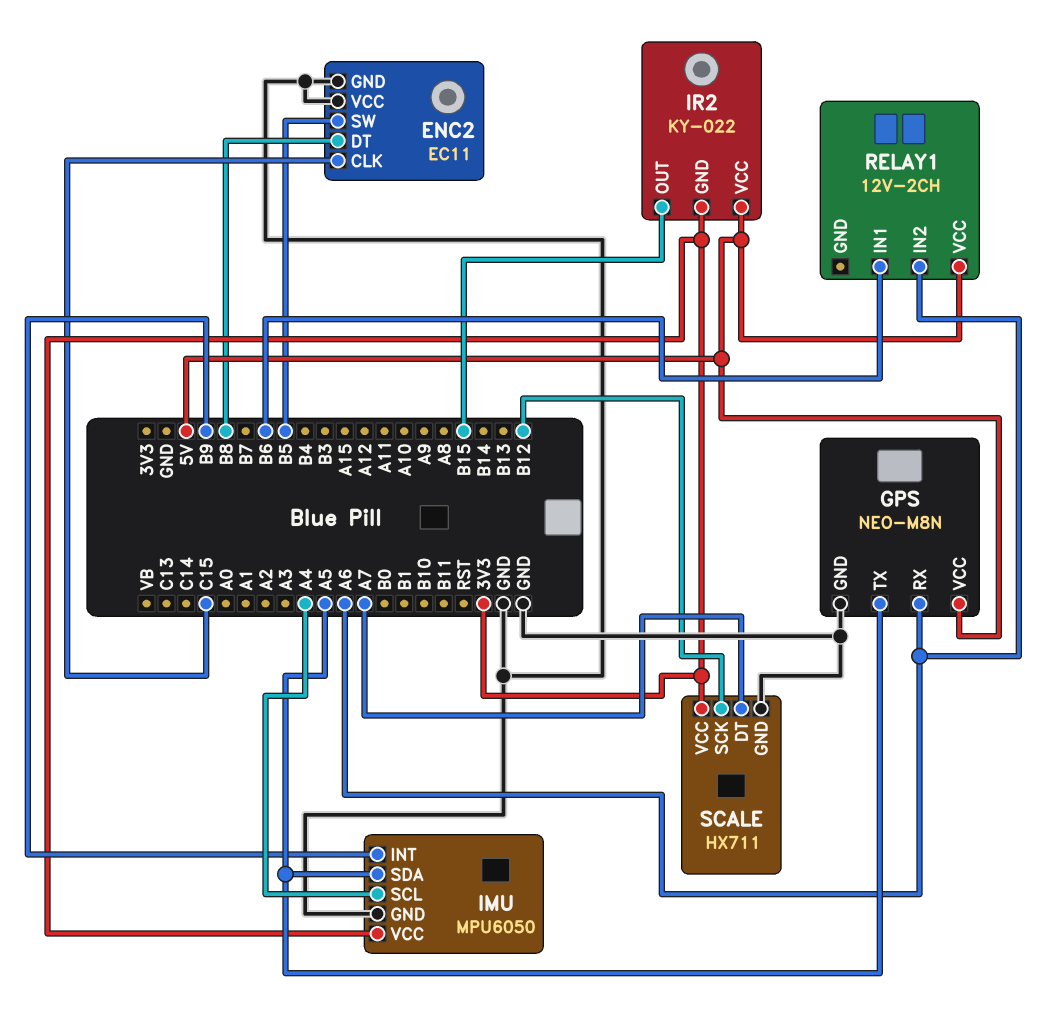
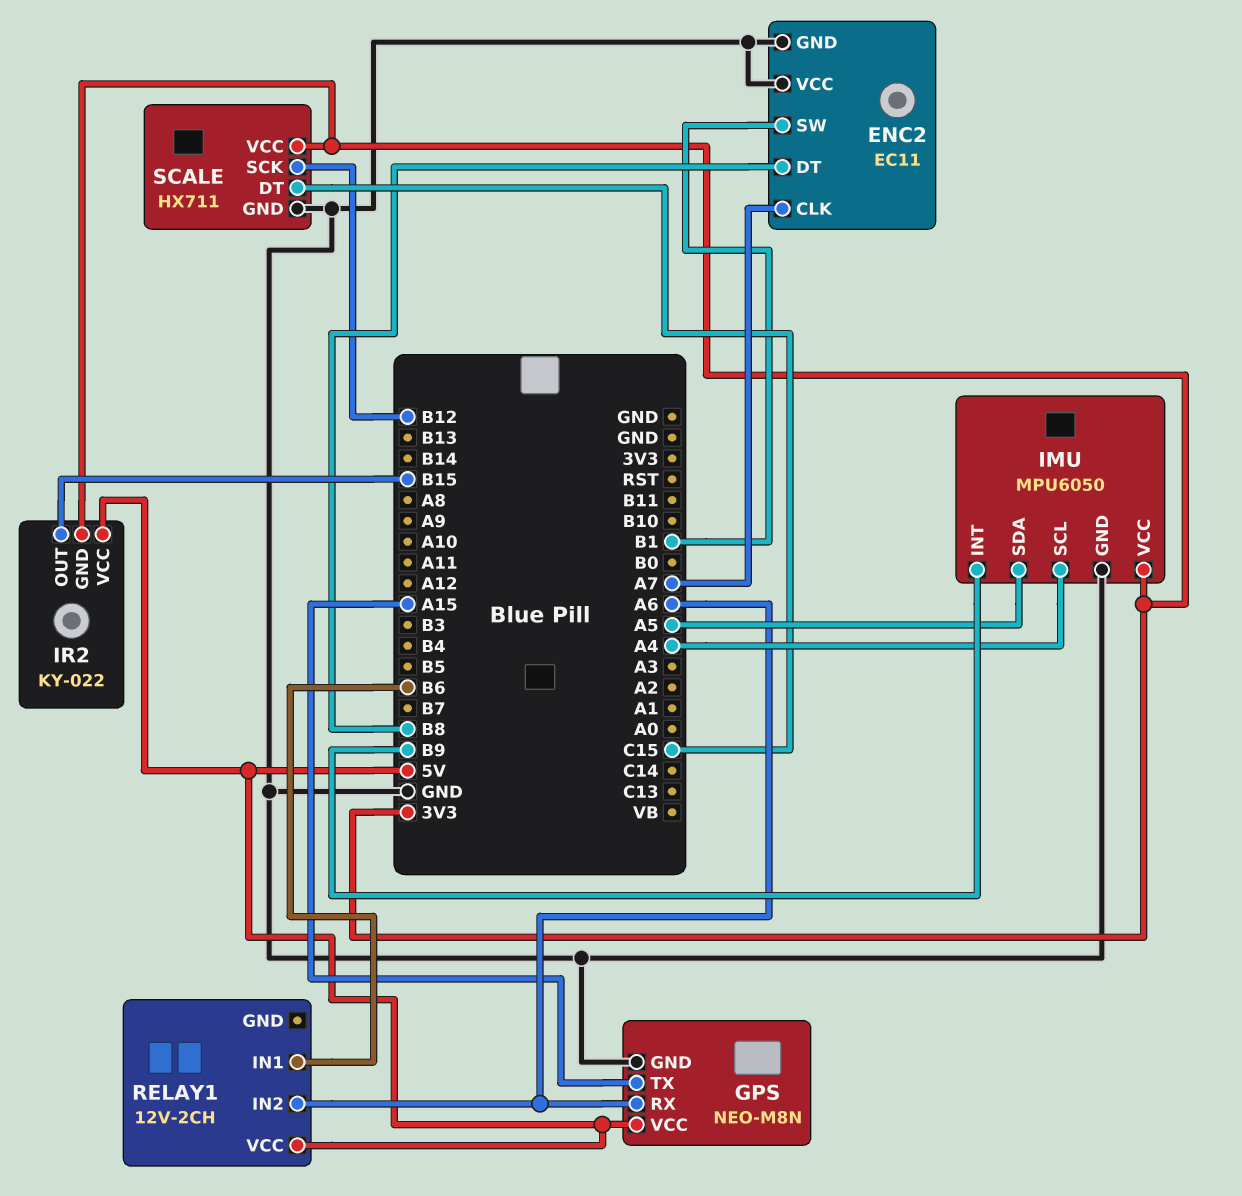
ENC2 pin CLK: C15 -> A7
ENC2 pin SW: B5 -> B1
GPS pin TX: A5 -> A15
SCALE pin DT: A7 -> C15

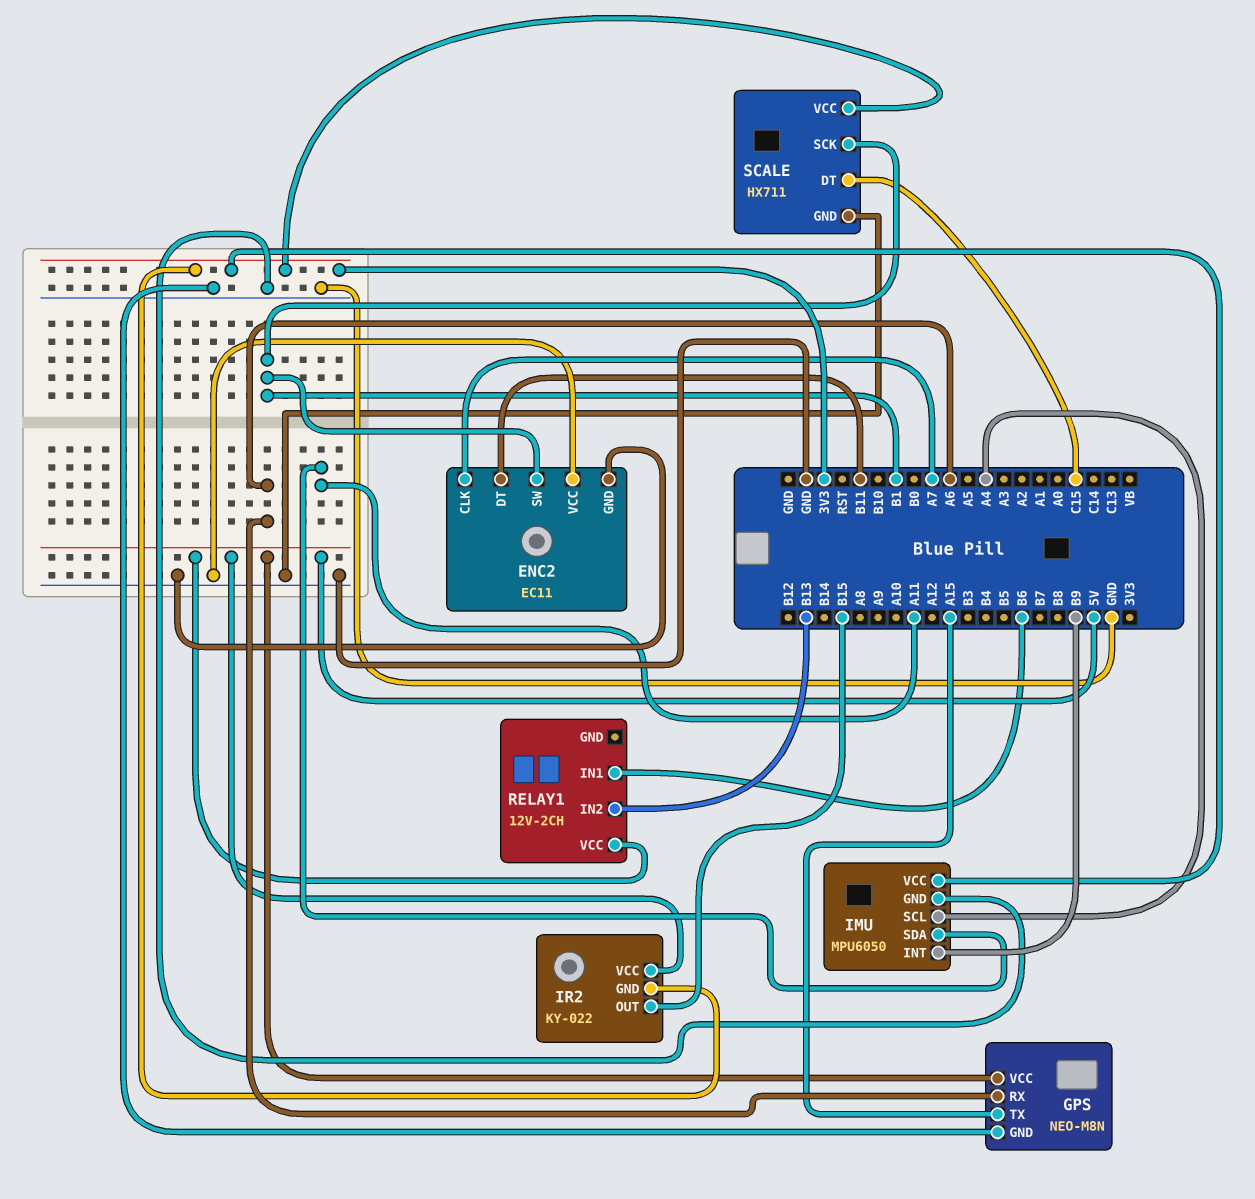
ENC2 pin DT: B8 -> B11
IMU pin SDA: A5 -> A11
RELAY1 pin IN2: A6 -> B13
SCALE pin SCK: B12 -> B1

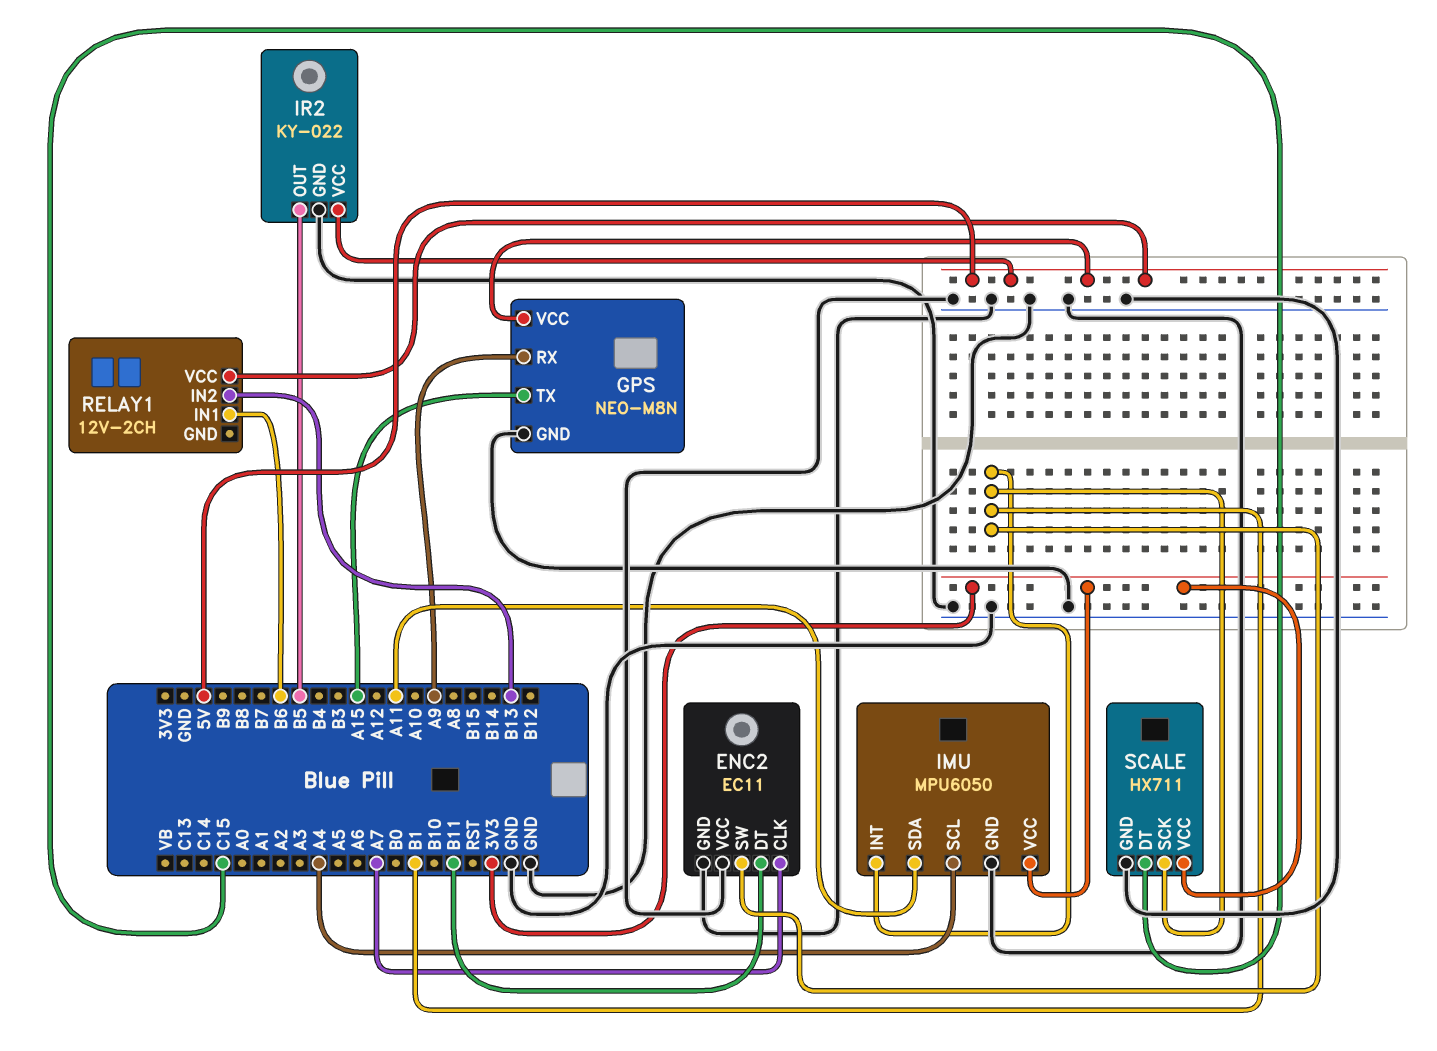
GPS pin RX: A6 -> A9
IMU pin INT: B9 -> B1
IR2 pin GND: 3V3 -> GND
IR2 pin OUT: B15 -> B5

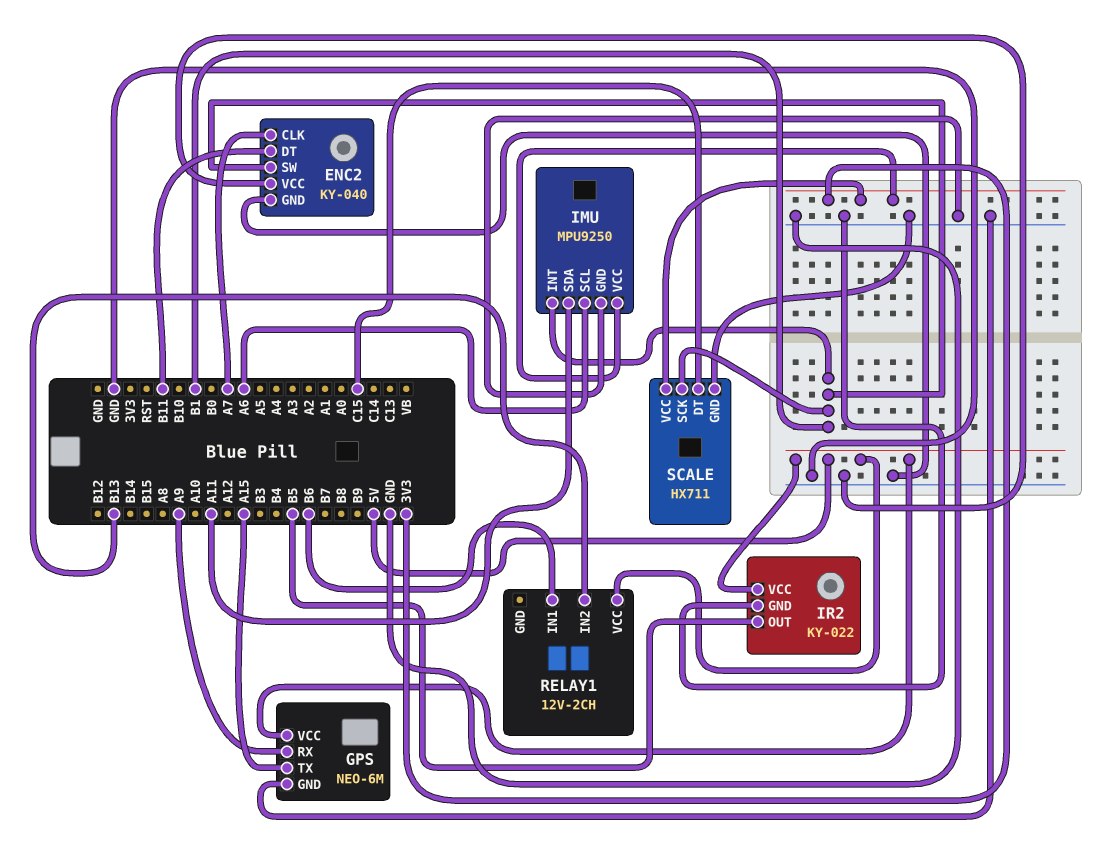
ENC2: EC11 -> KY-040
GPS: NEO-M8N -> NEO-6M
IMU: MPU6050 -> MPU9250
IMU pin SCL: A4 -> A6

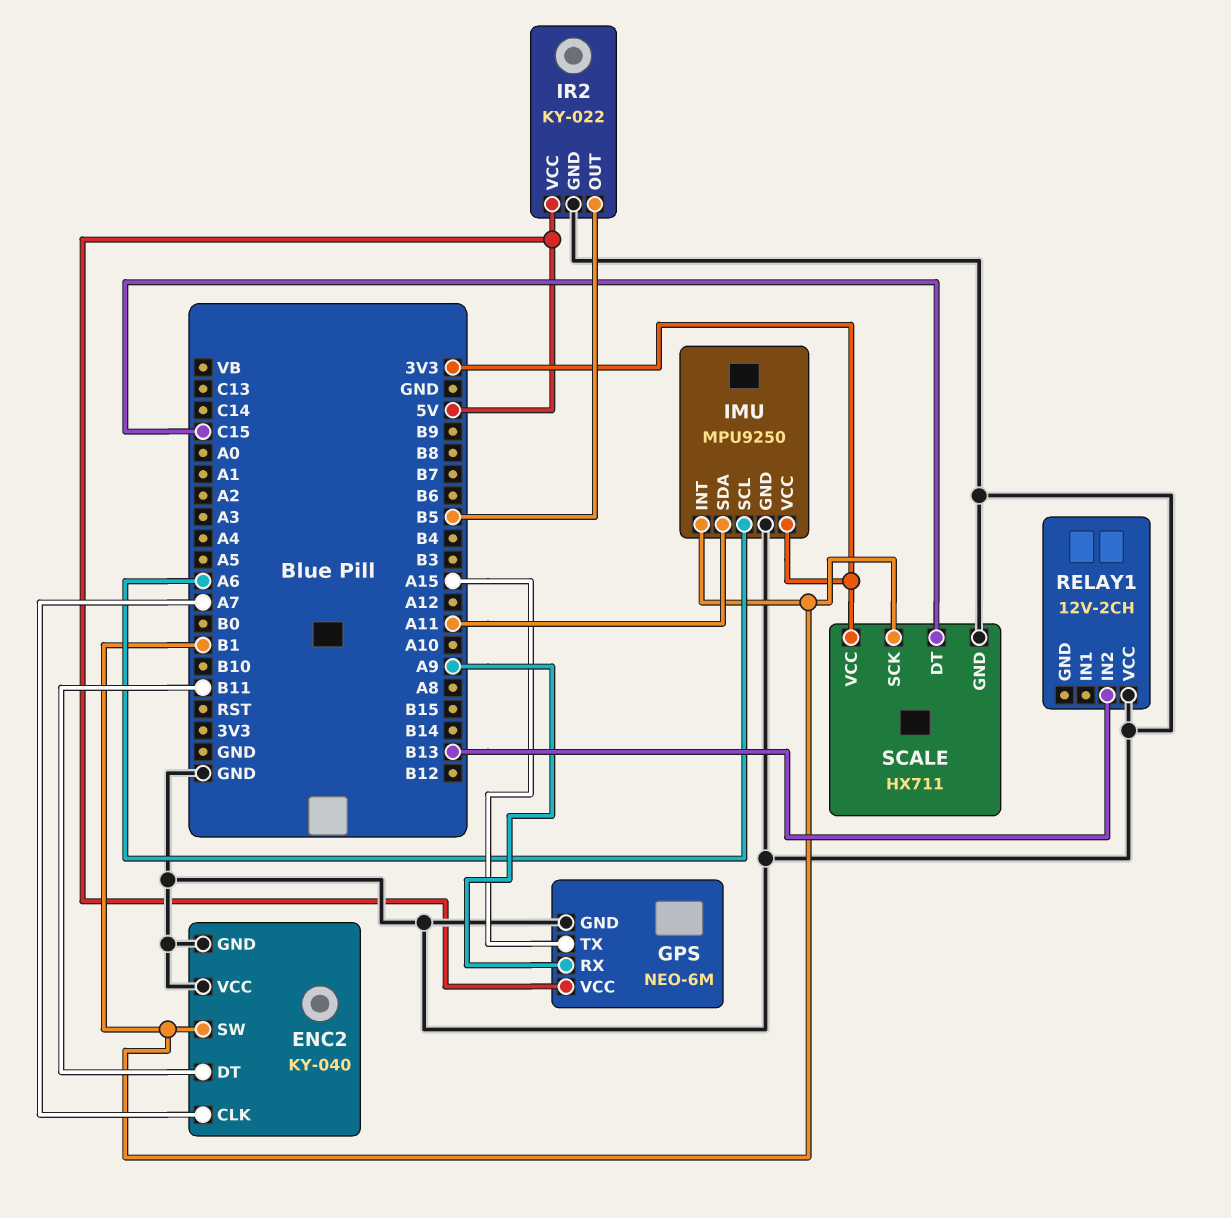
RELAY1 pin IN1: B6 -> none
RELAY1 pin VCC: 5V -> GND

